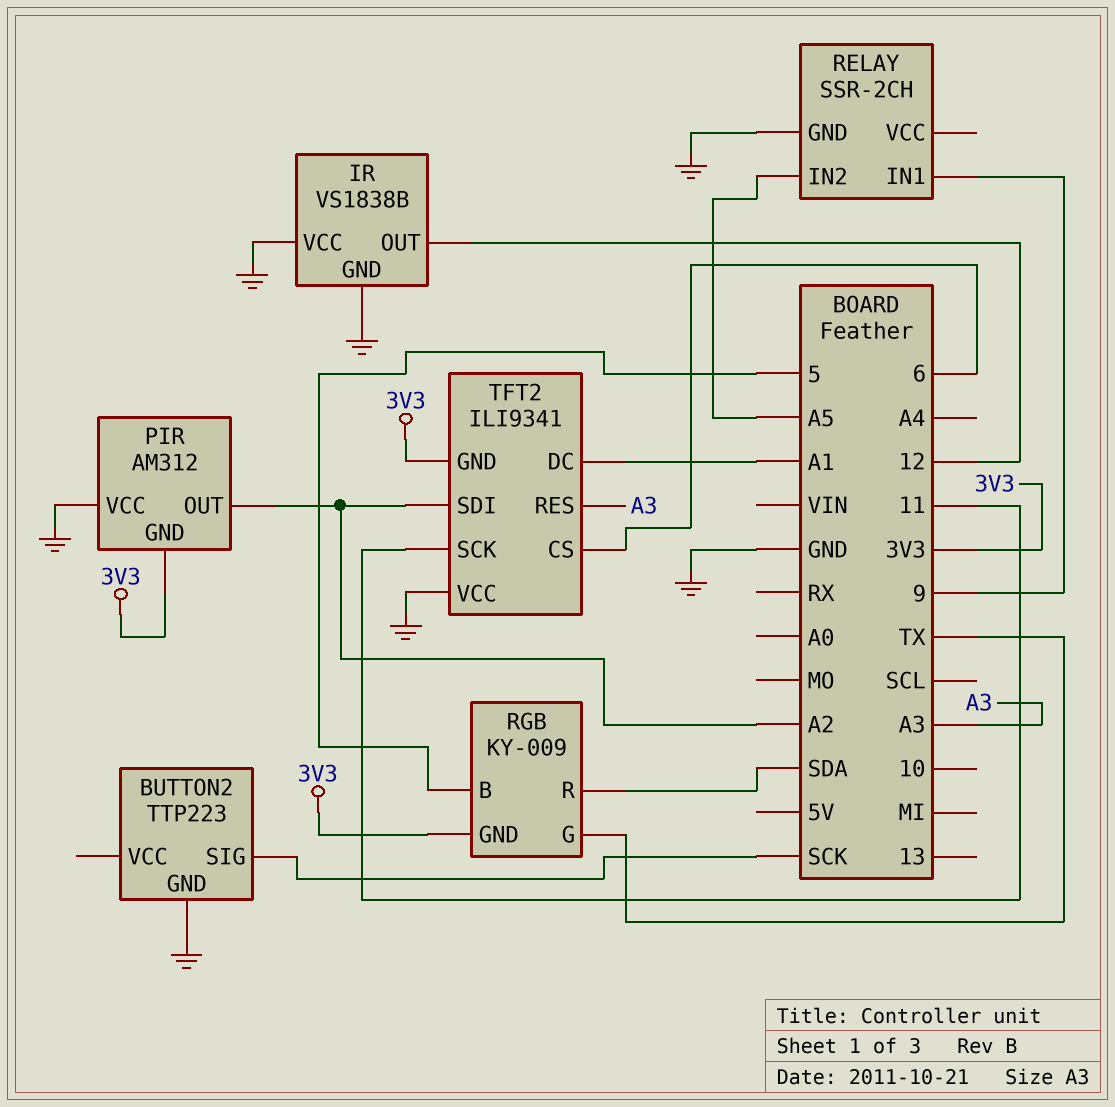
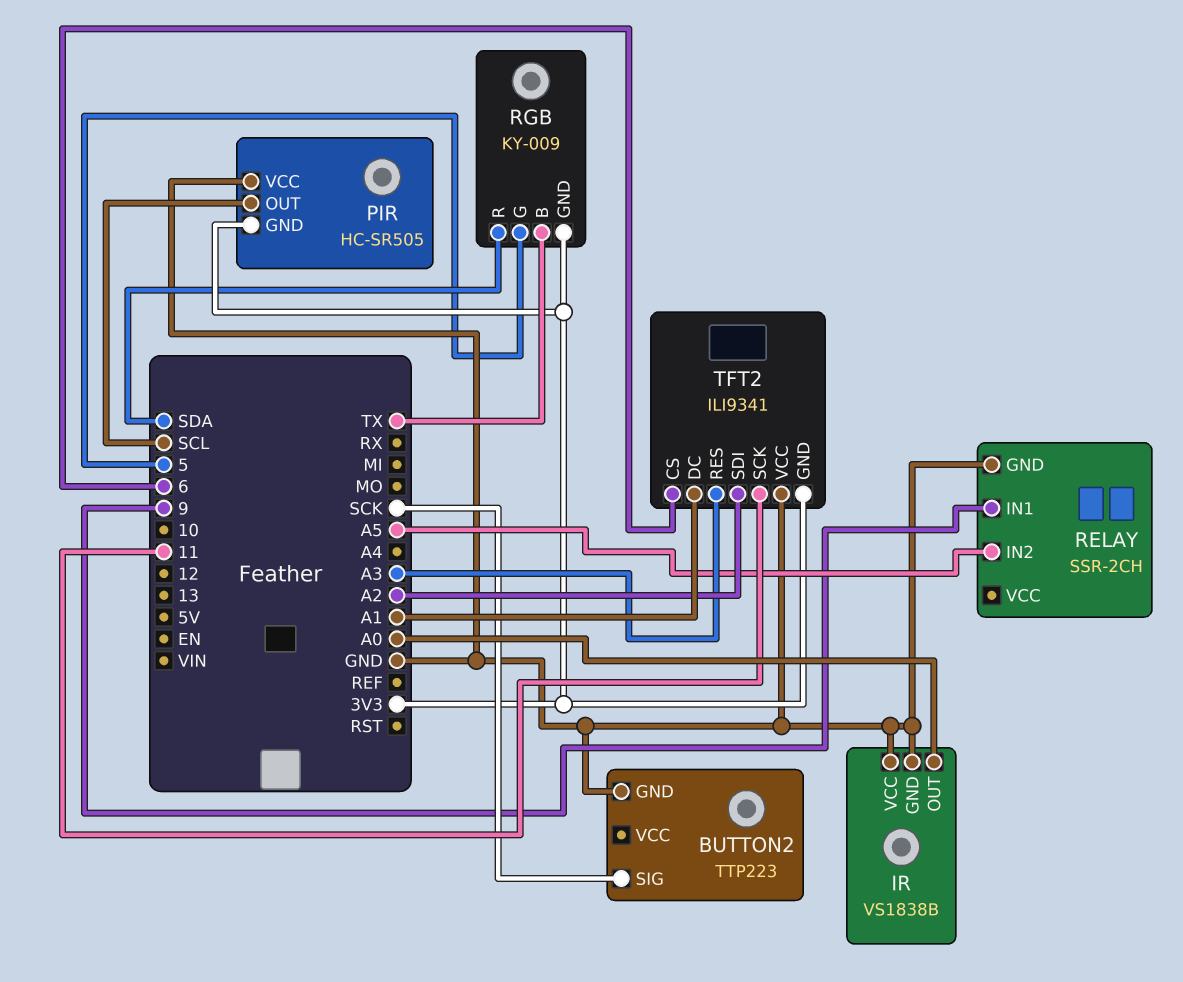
IR pin OUT: 12 -> A0
PIR: AM312 -> HC-SR505
PIR pin OUT: A2 -> SCL
RGB pin B: 5 -> TX
RGB pin G: TX -> 5

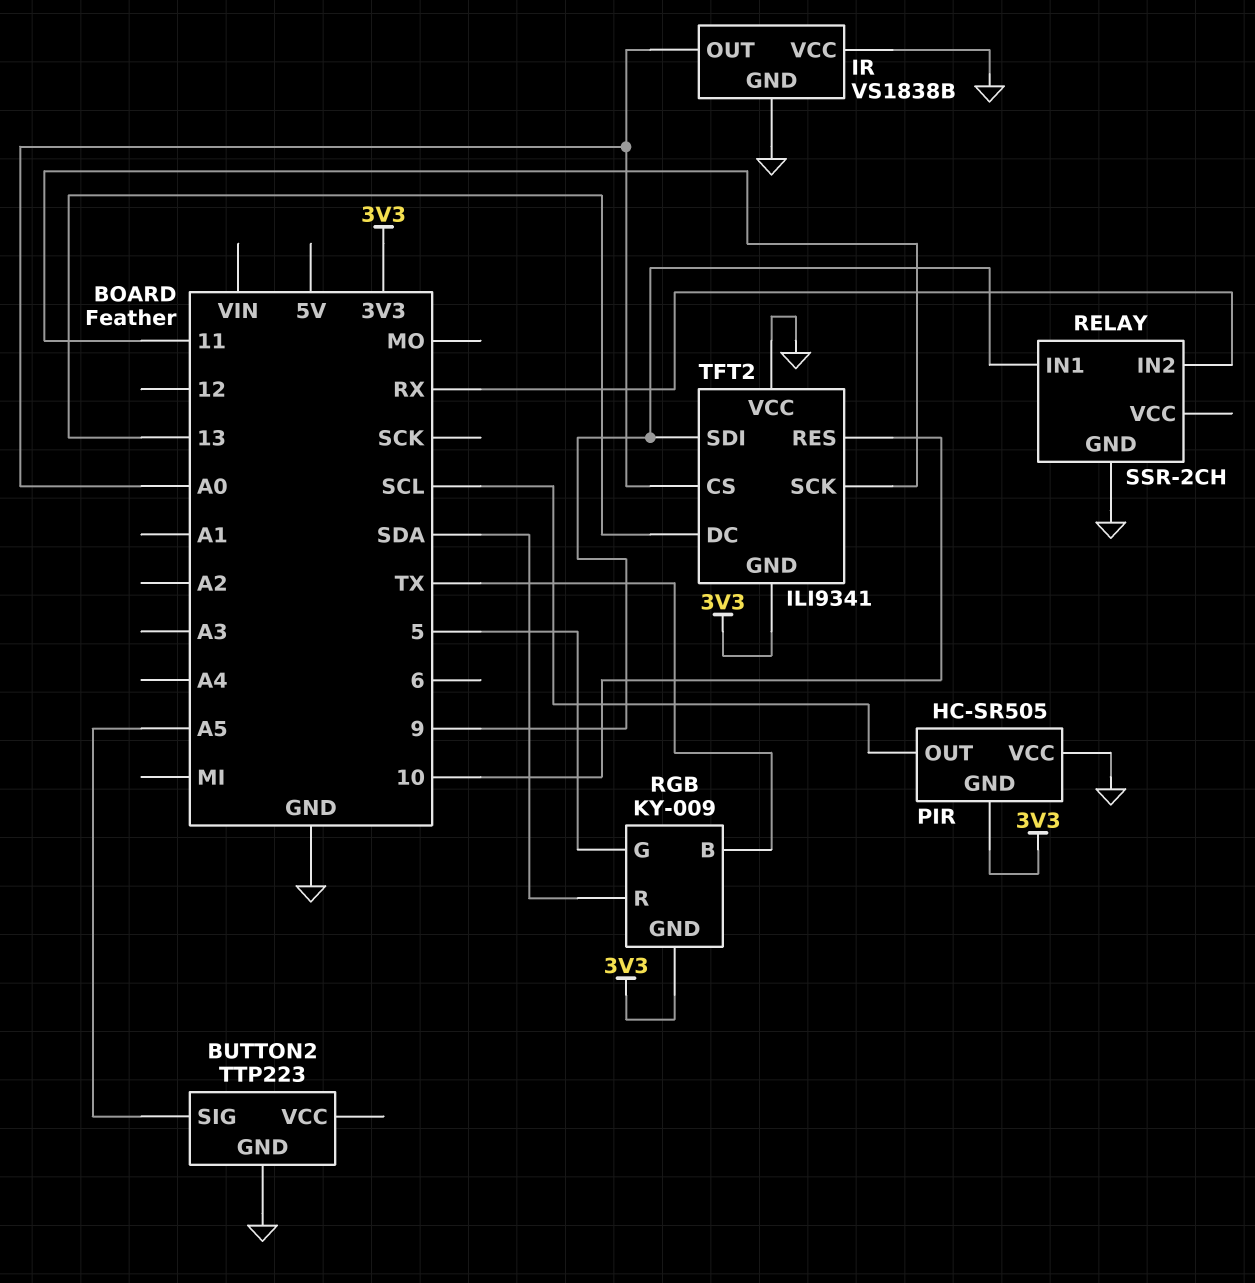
BUTTON2 pin SIG: SCK -> A5
RELAY pin IN2: A5 -> RX
TFT2 pin CS: 6 -> A0
TFT2 pin DC: A1 -> 13
TFT2 pin RES: A3 -> 10
TFT2 pin SDI: A2 -> 9

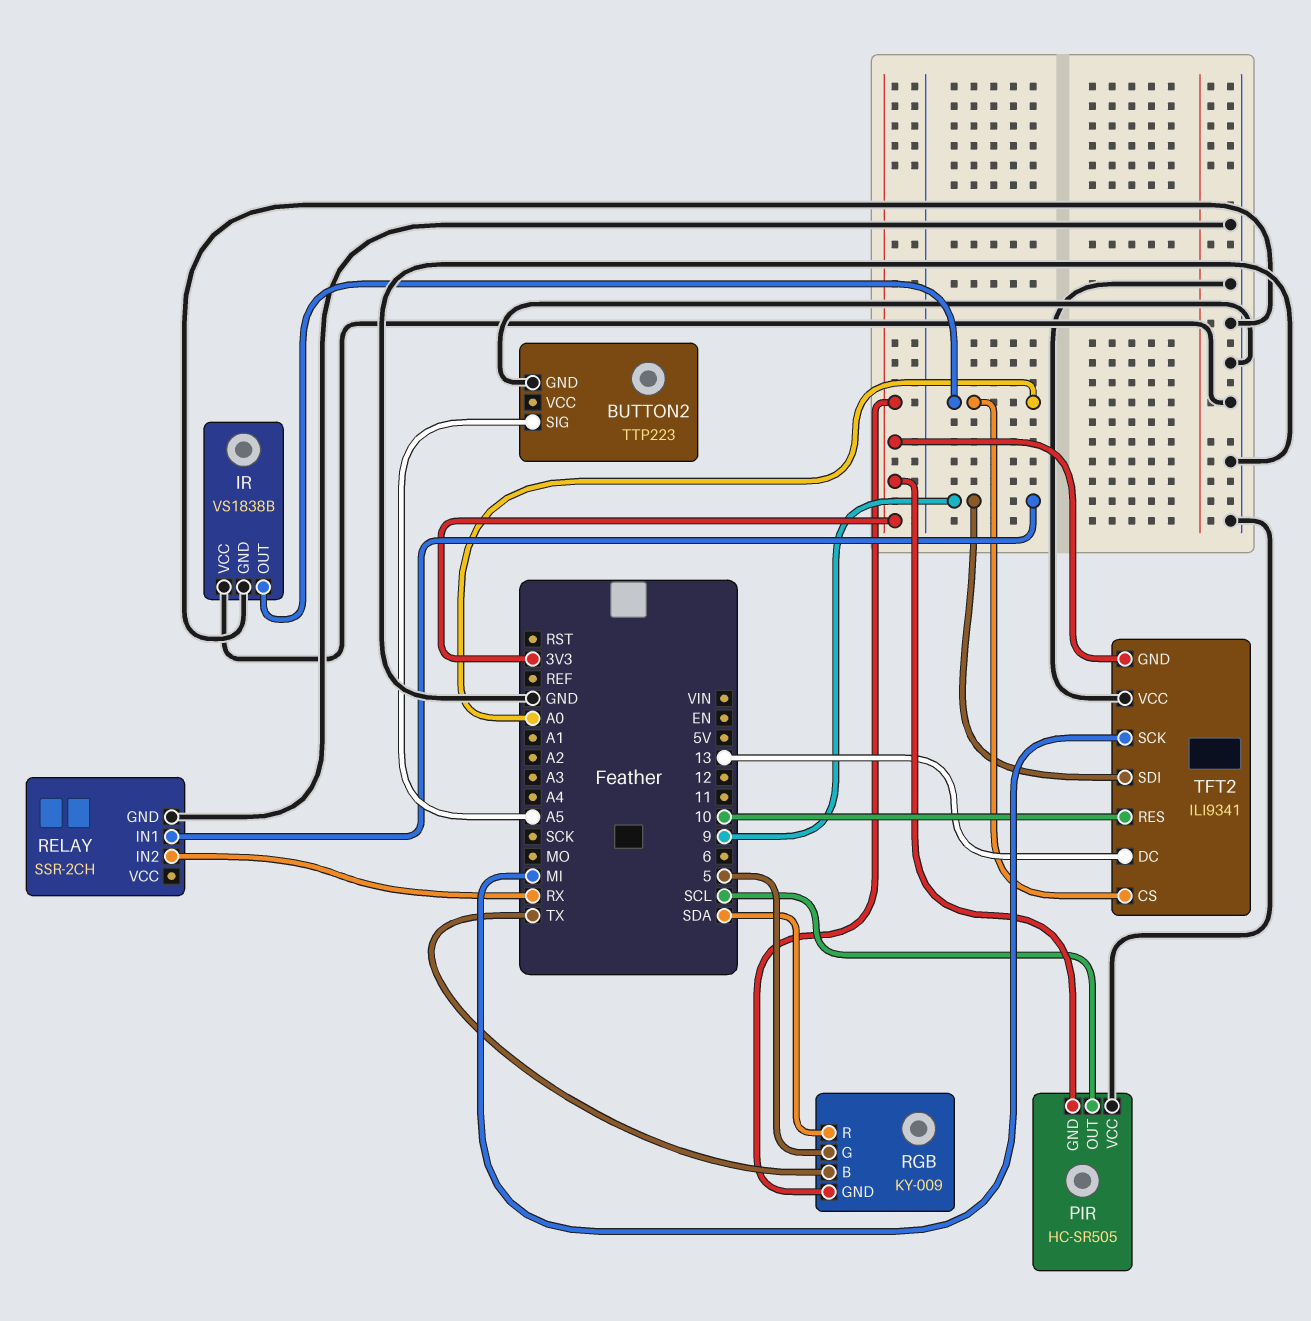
TFT2 pin SCK: 11 -> MI

